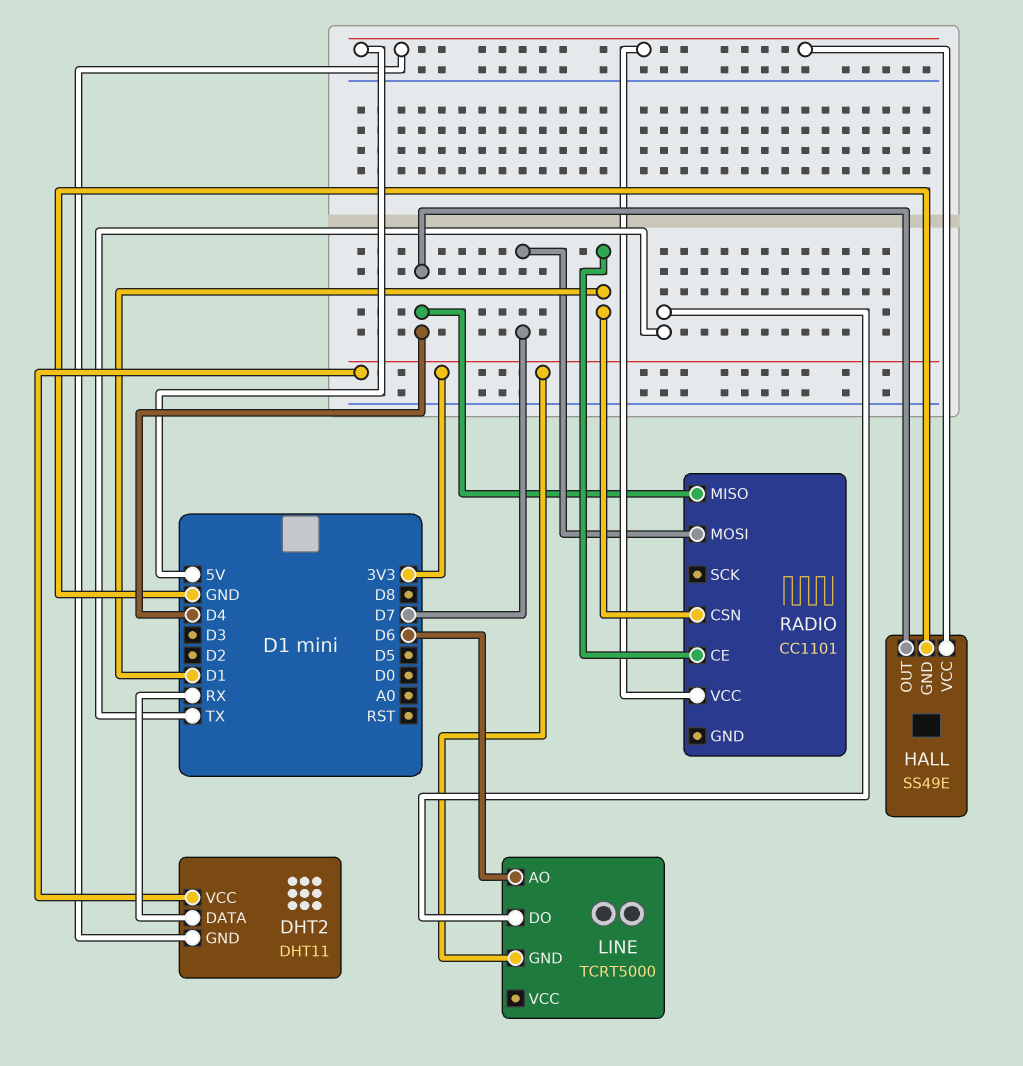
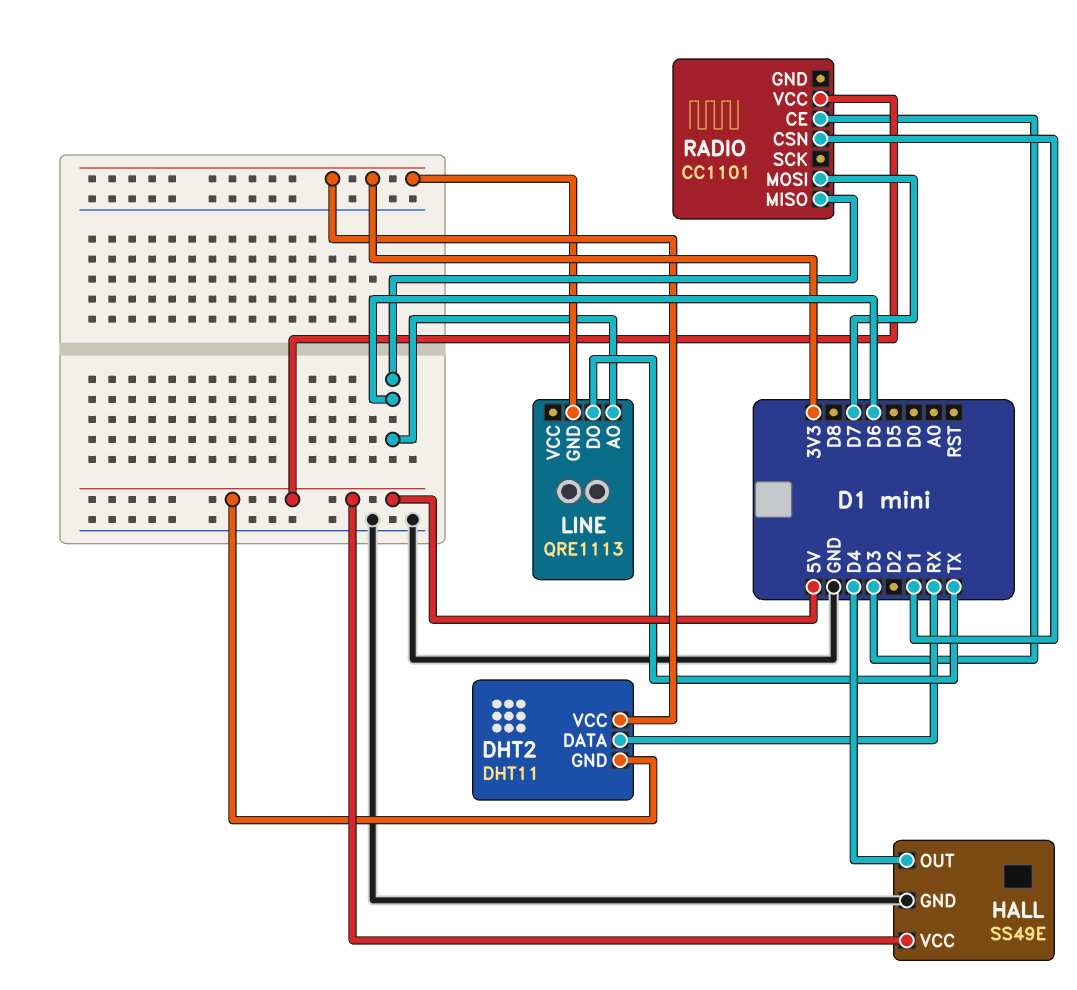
LINE: TCRT5000 -> QRE1113
RADIO pin CE: D1 -> D3
RADIO pin MISO: D4 -> D6

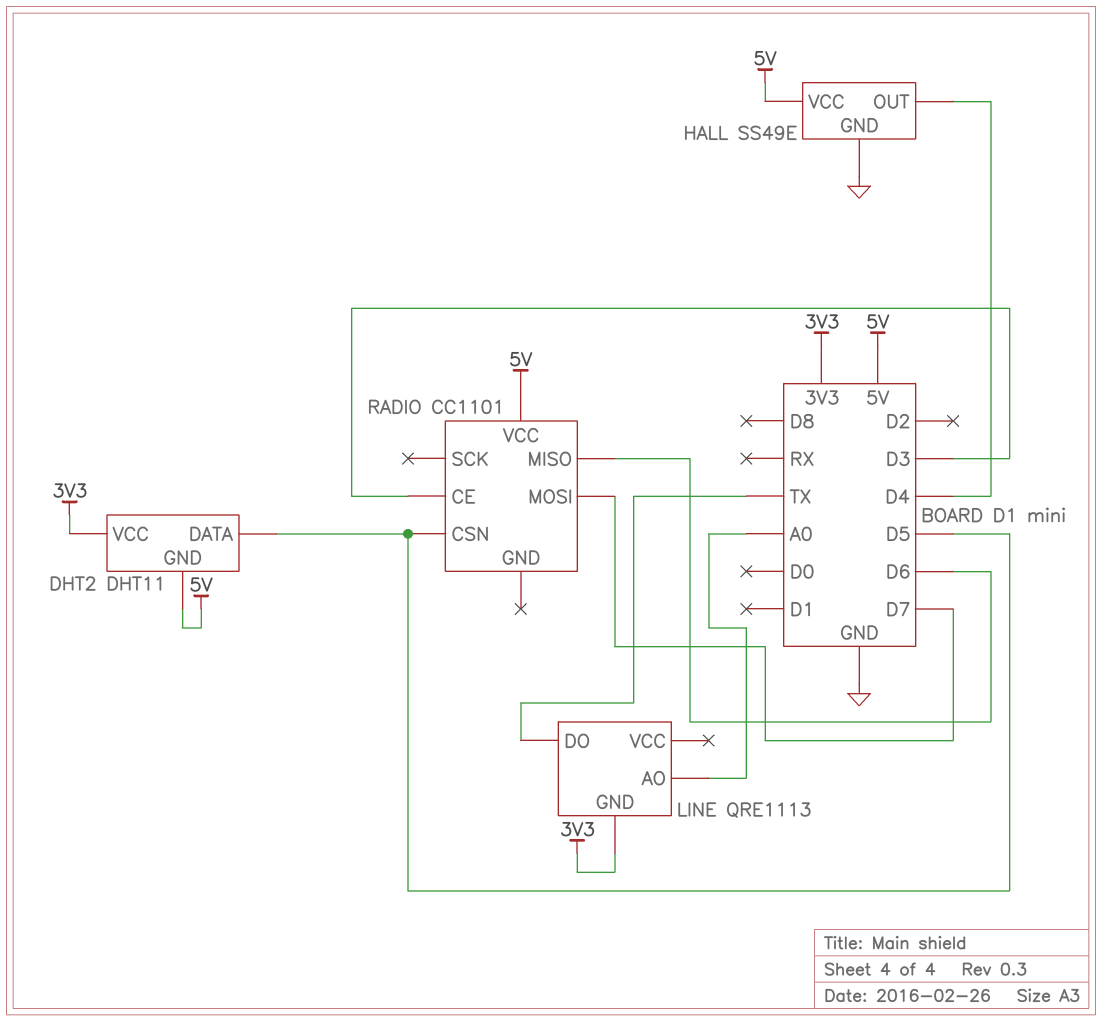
DHT2 pin DATA: RX -> D5
LINE pin AO: D6 -> A0
RADIO pin CSN: D1 -> D5

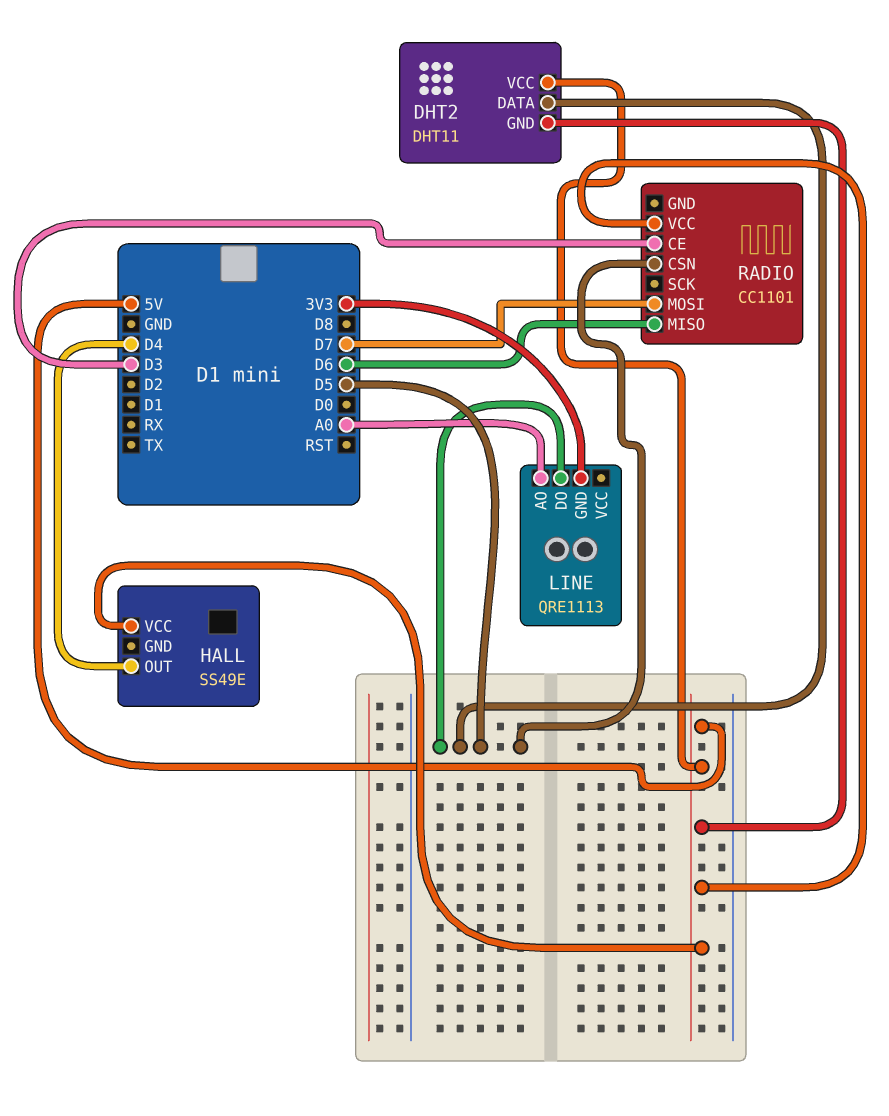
DHT2 pin VCC: 3V3 -> 5V
HALL pin GND: GND -> none
LINE pin DO: TX -> D5

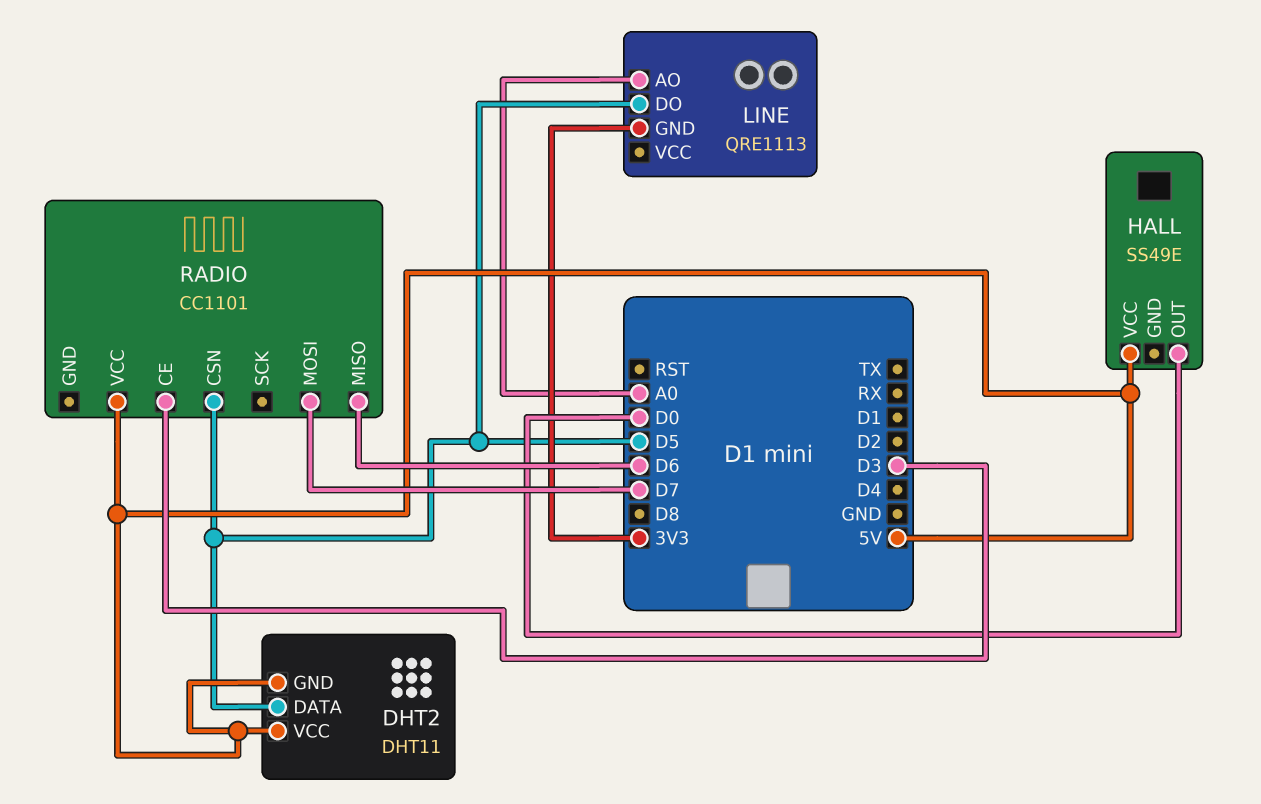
HALL pin OUT: D4 -> D0

